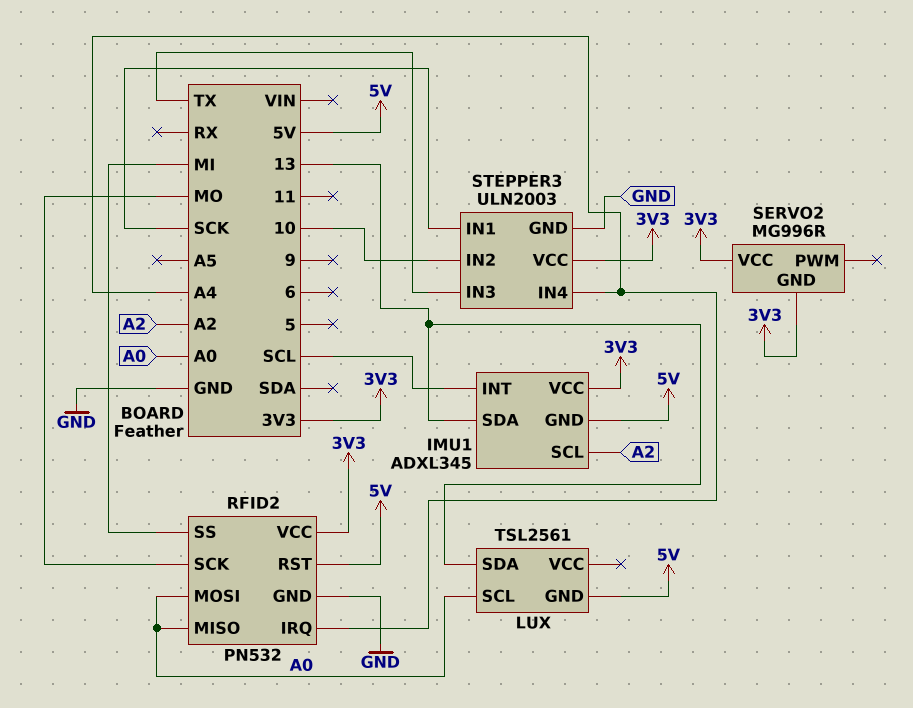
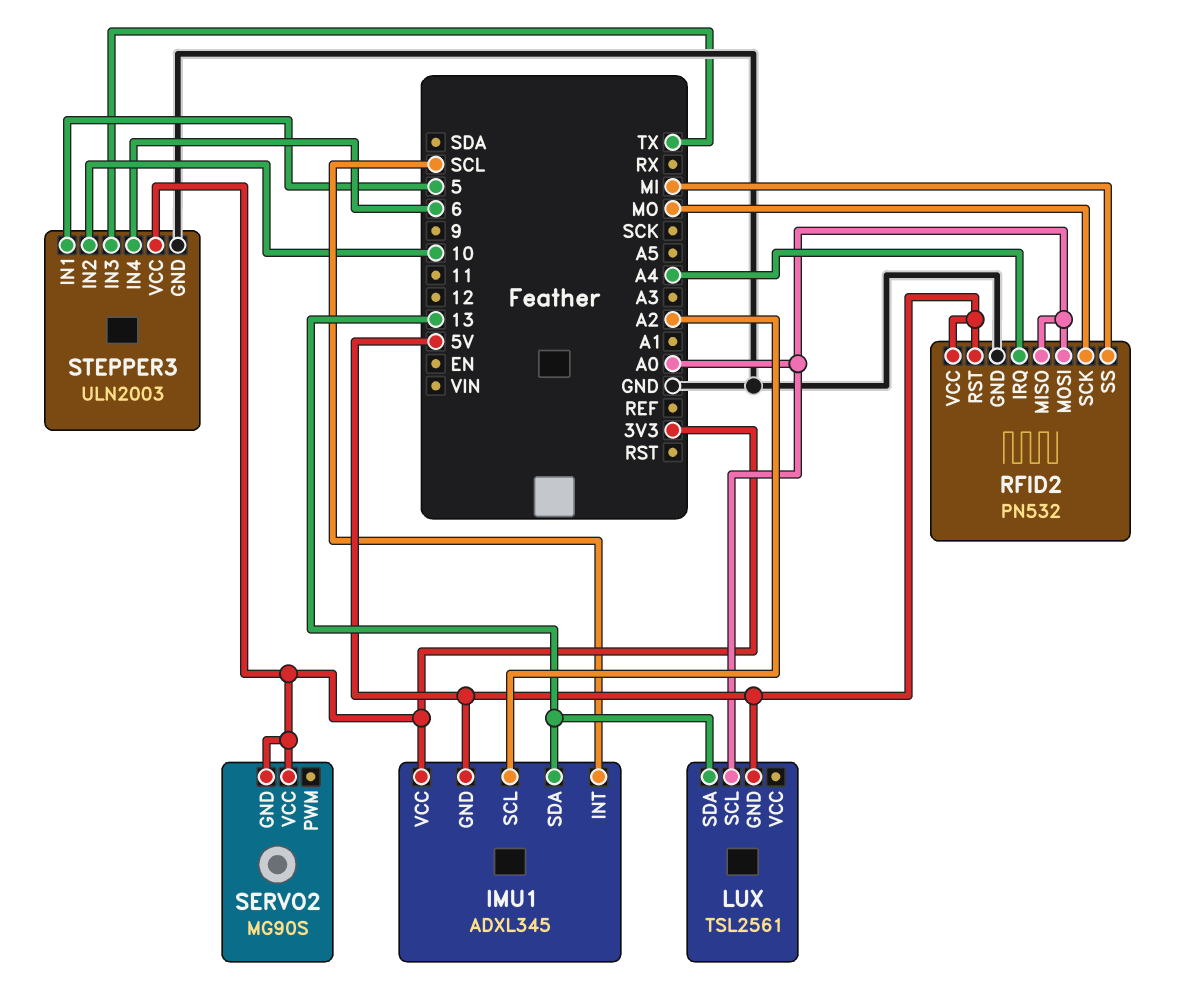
RFID2 pin VCC: 3V3 -> 5V
SERVO2: MG996R -> MG90S
STEPPER3 pin IN1: SCK -> 5
STEPPER3 pin IN4: A4 -> 6

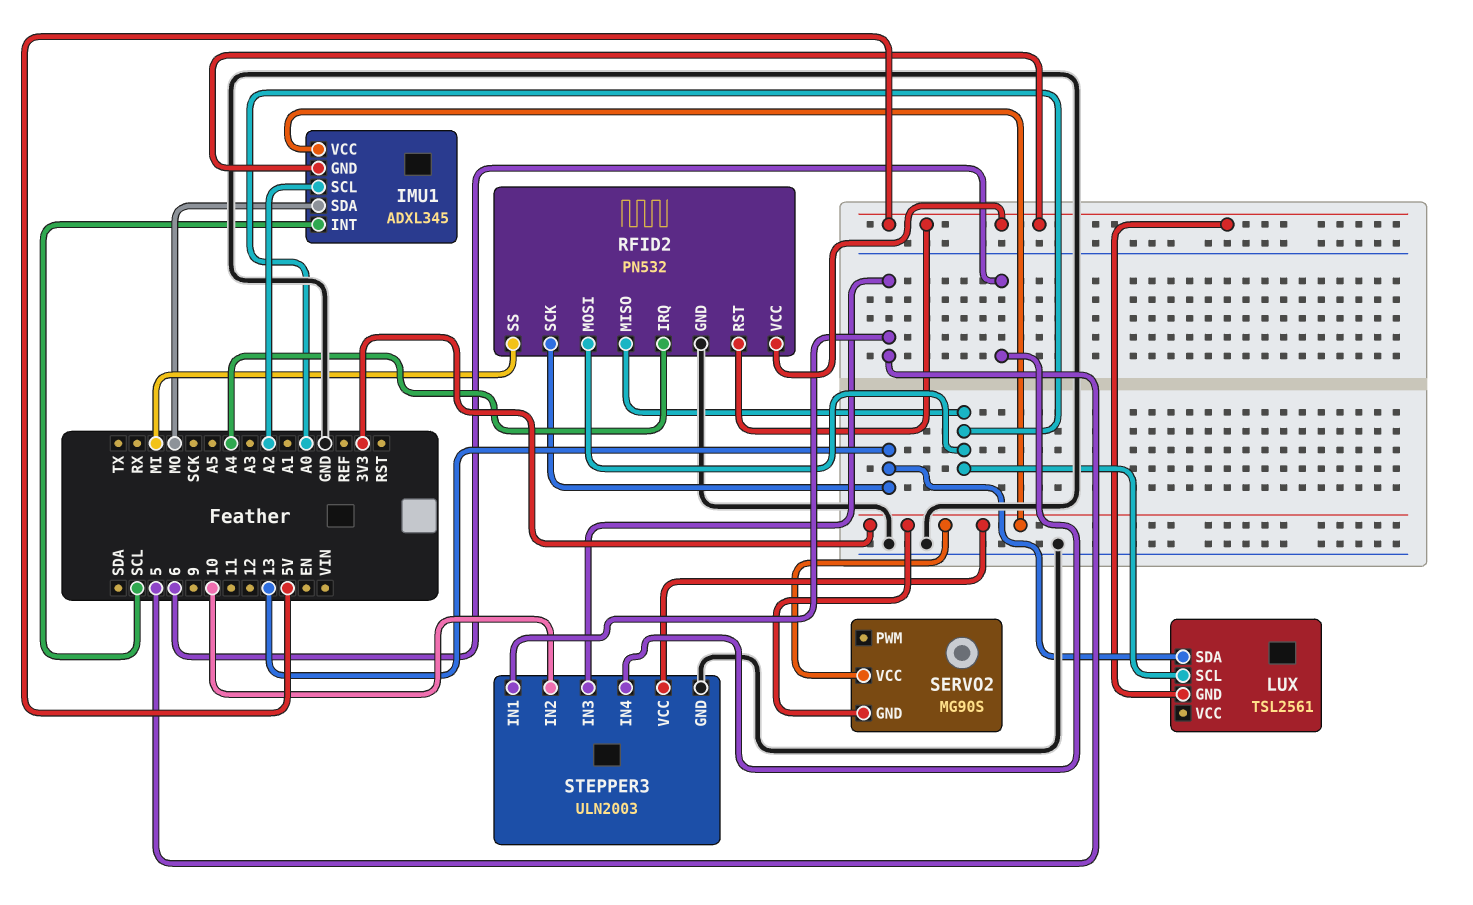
IMU1 pin SDA: 13 -> MO
RFID2 pin SCK: MO -> 13
STEPPER3 pin IN3: TX -> 5

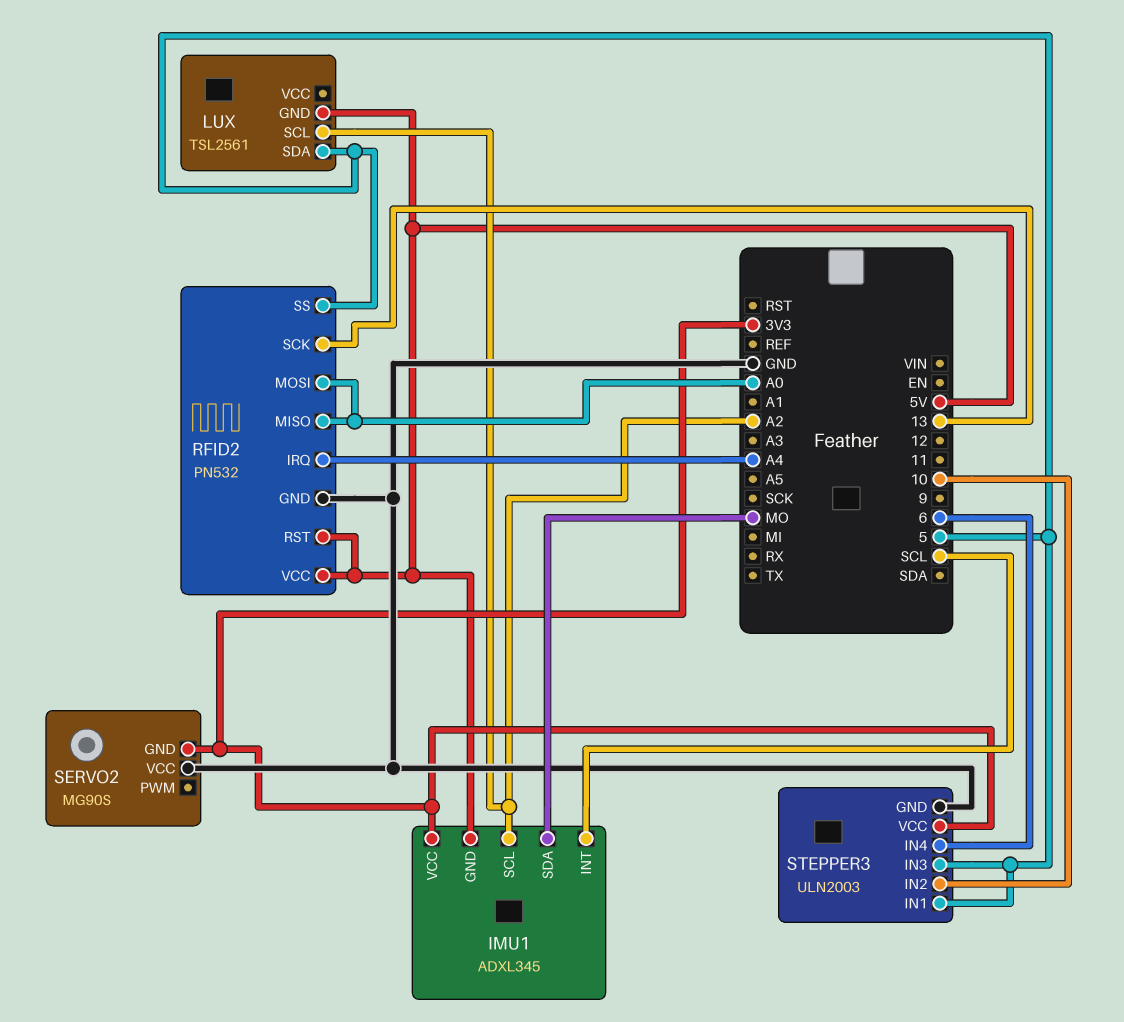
LUX pin SCL: A0 -> A2
LUX pin SDA: 13 -> 5
RFID2 pin SS: MI -> 5
SERVO2 pin VCC: 3V3 -> GND

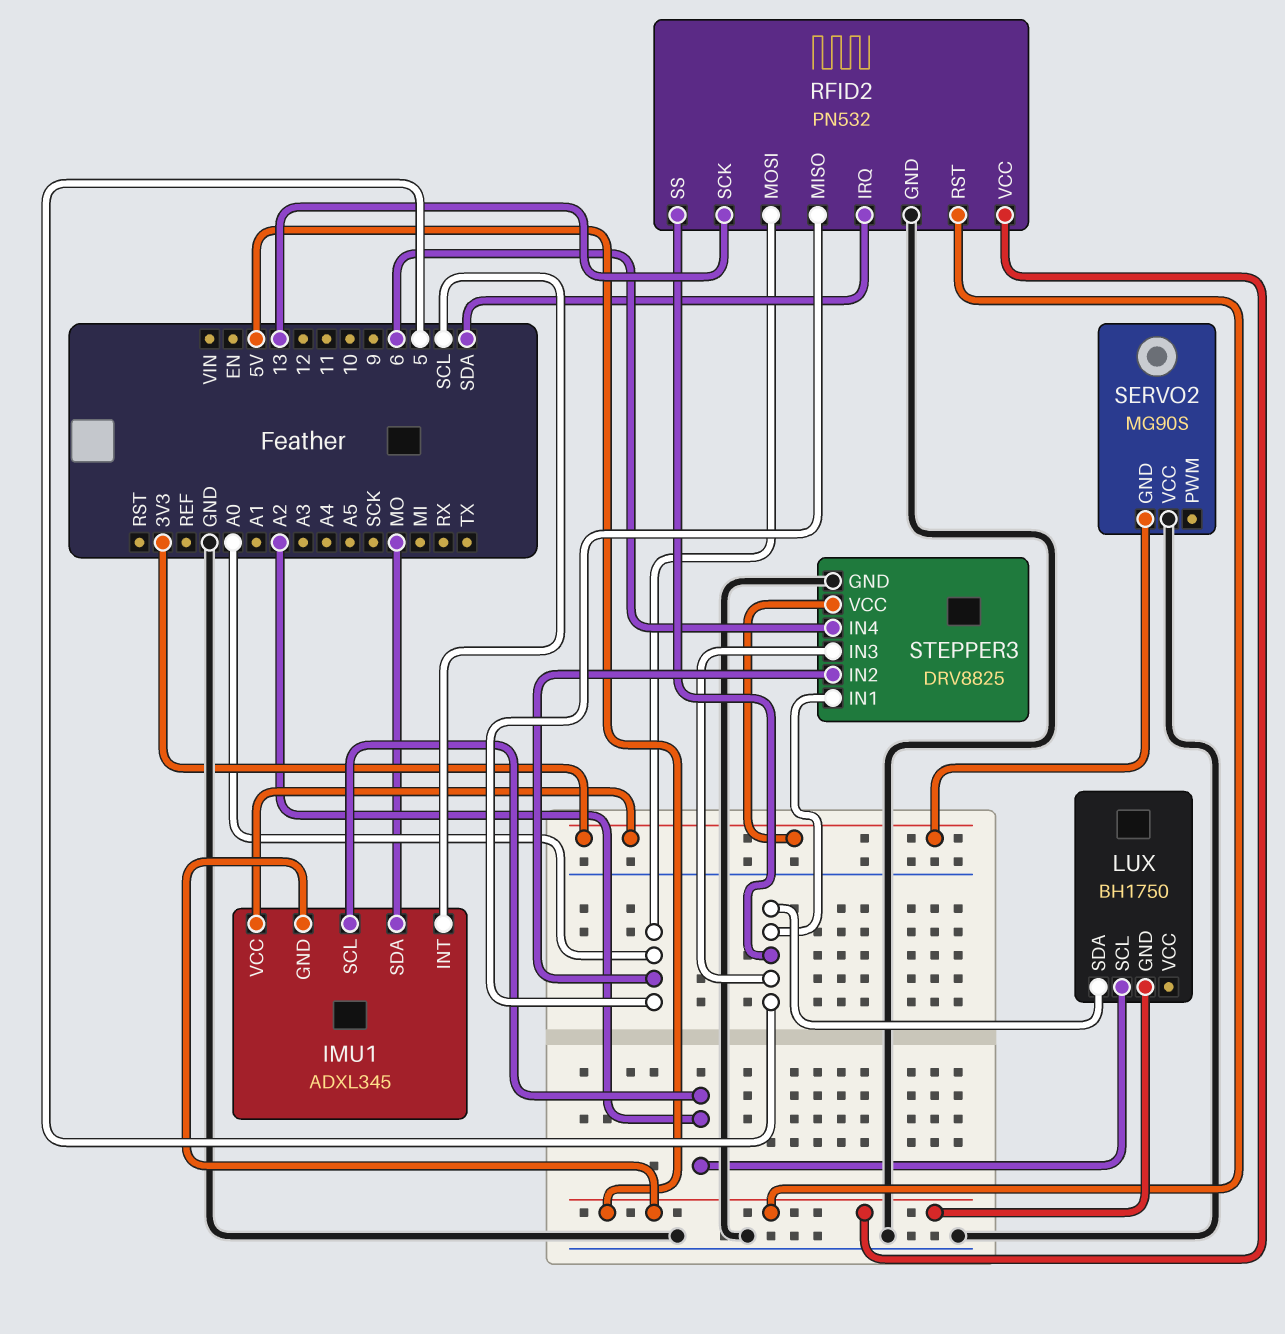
LUX: TSL2561 -> BH1750
RFID2 pin IRQ: A4 -> SDA
STEPPER3: ULN2003 -> DRV8825
STEPPER3 pin IN2: 10 -> A0

